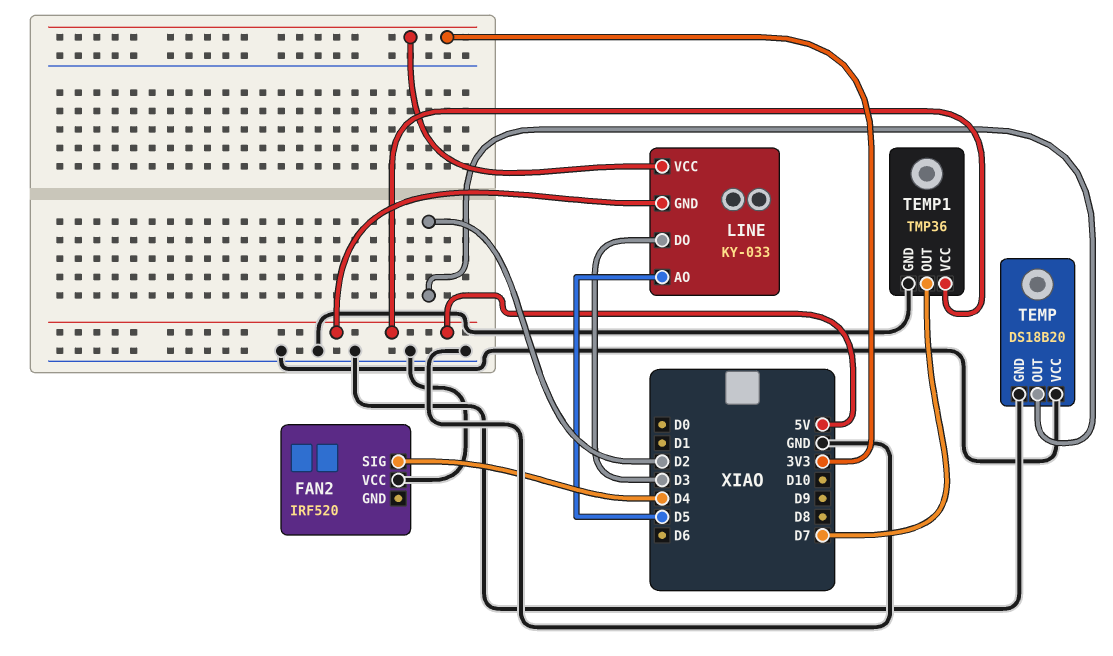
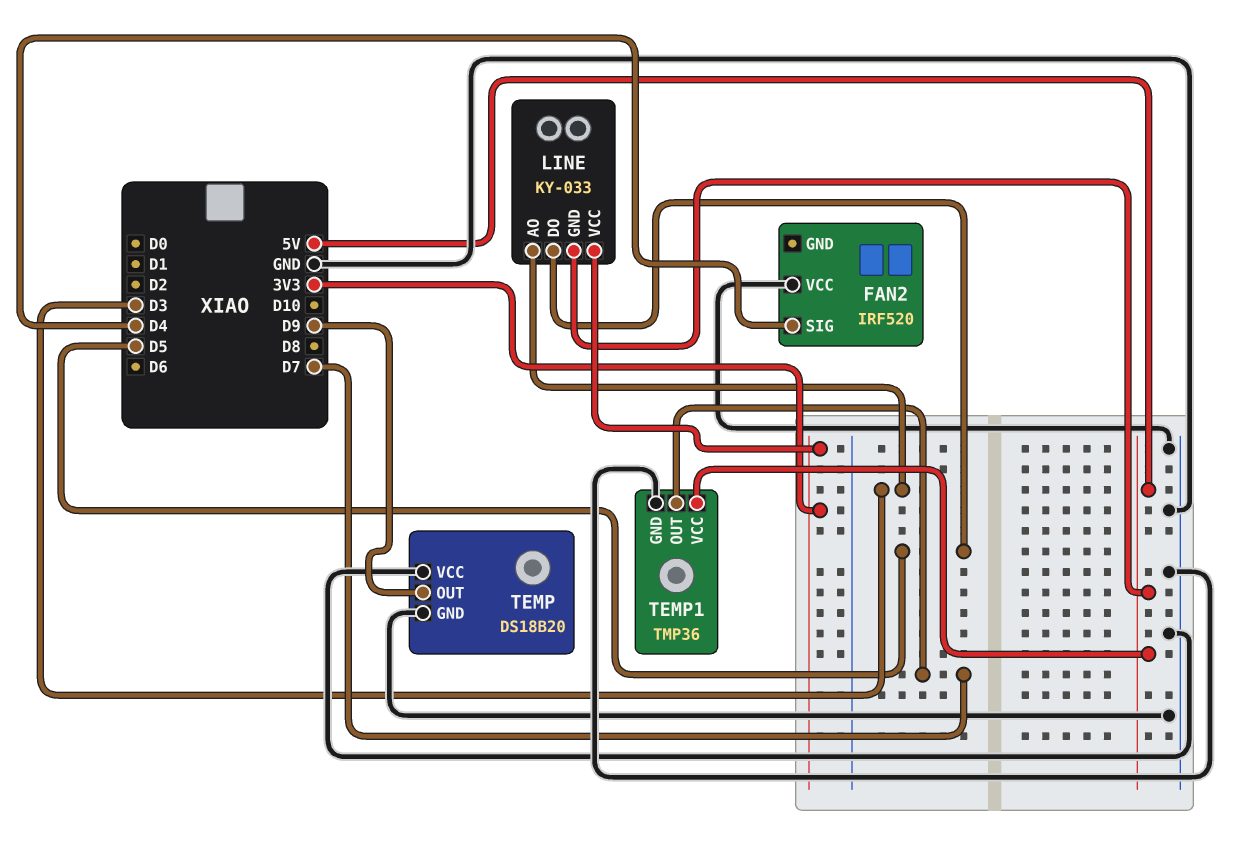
LINE pin AO: D5 -> D3
LINE pin DO: D3 -> D5
TEMP pin OUT: D2 -> D9

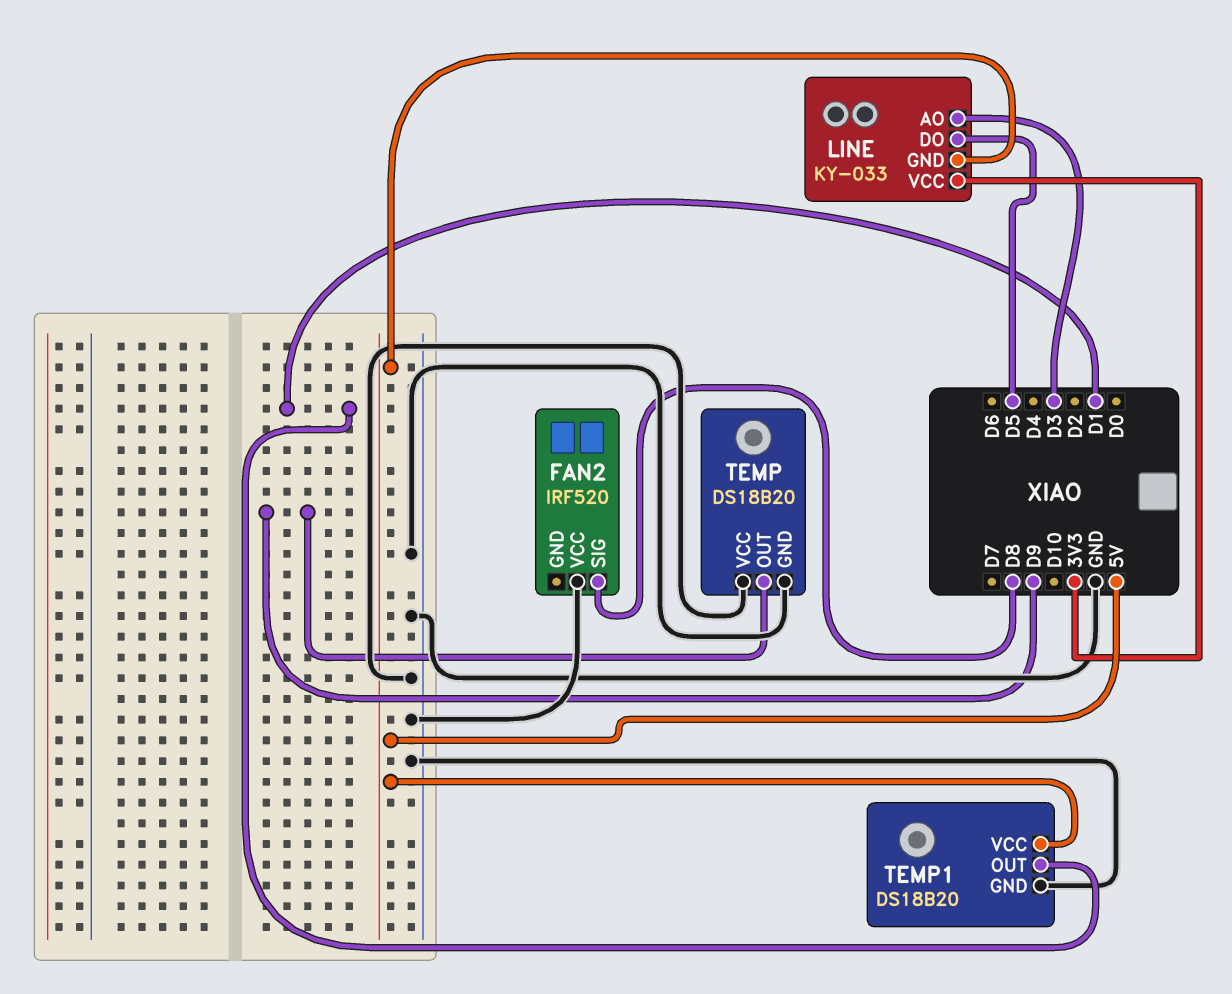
FAN2 pin SIG: D4 -> D8
TEMP1: TMP36 -> DS18B20
TEMP1 pin OUT: D7 -> D1

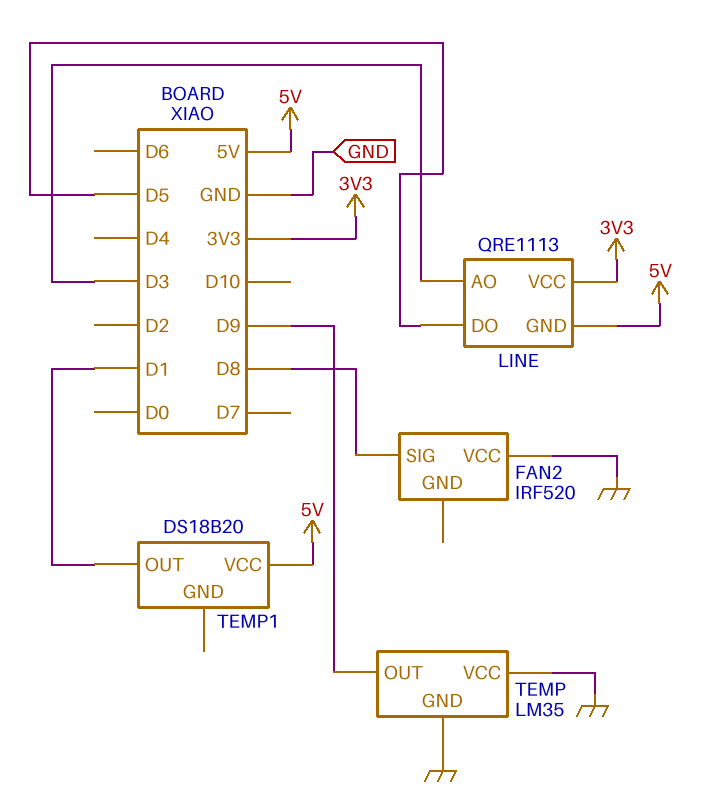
LINE: KY-033 -> QRE1113
TEMP: DS18B20 -> LM35
TEMP1 pin GND: GND -> none

